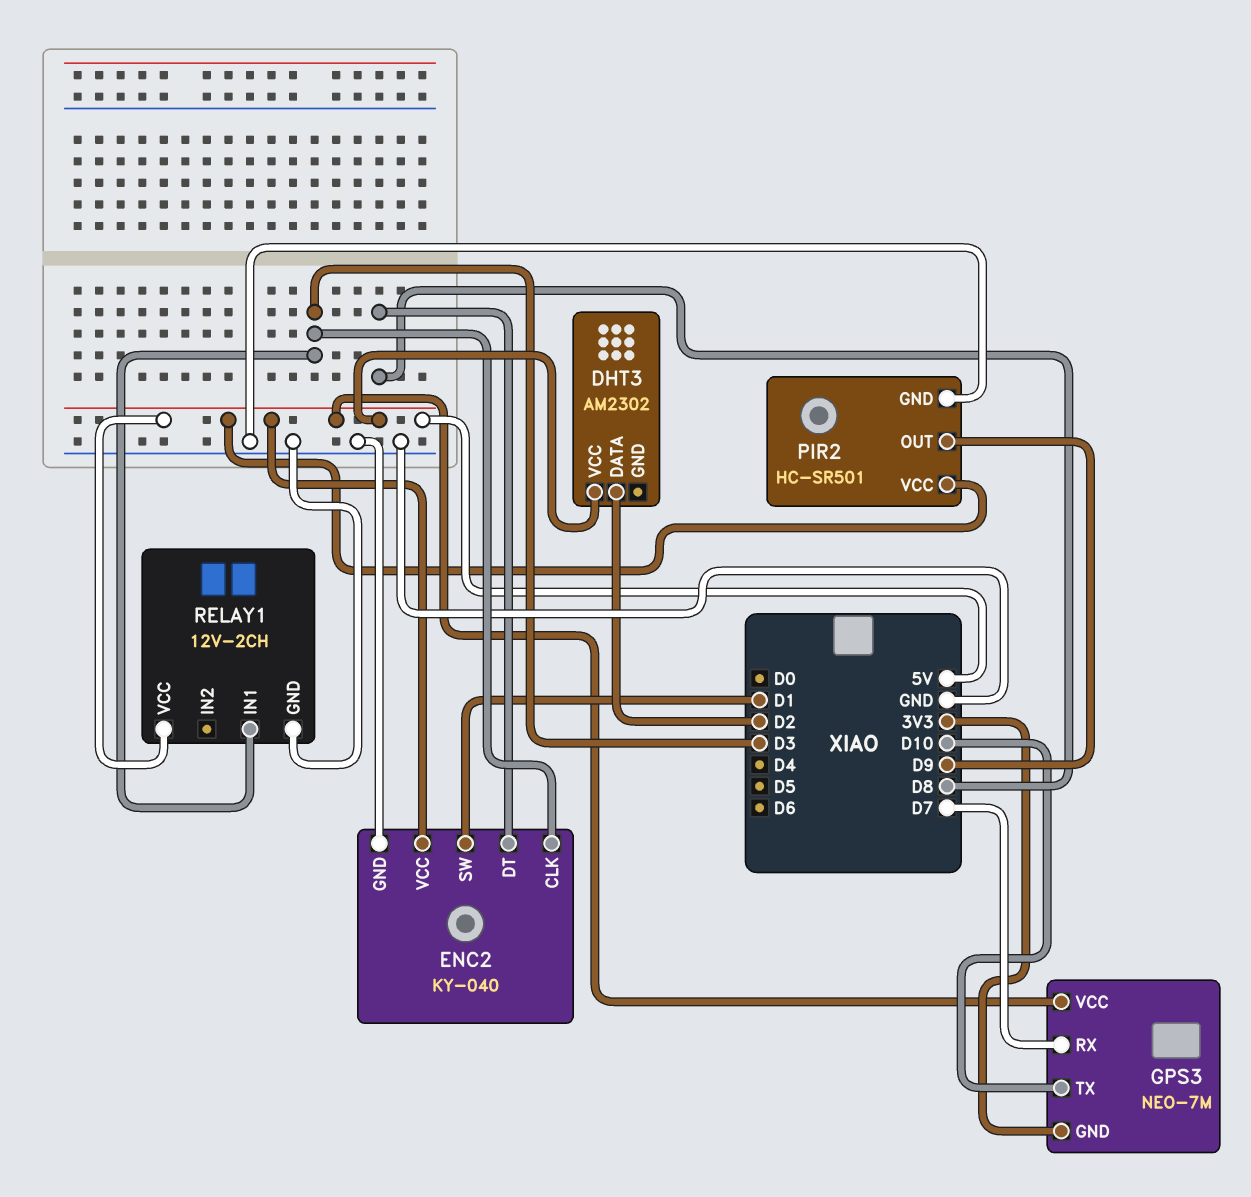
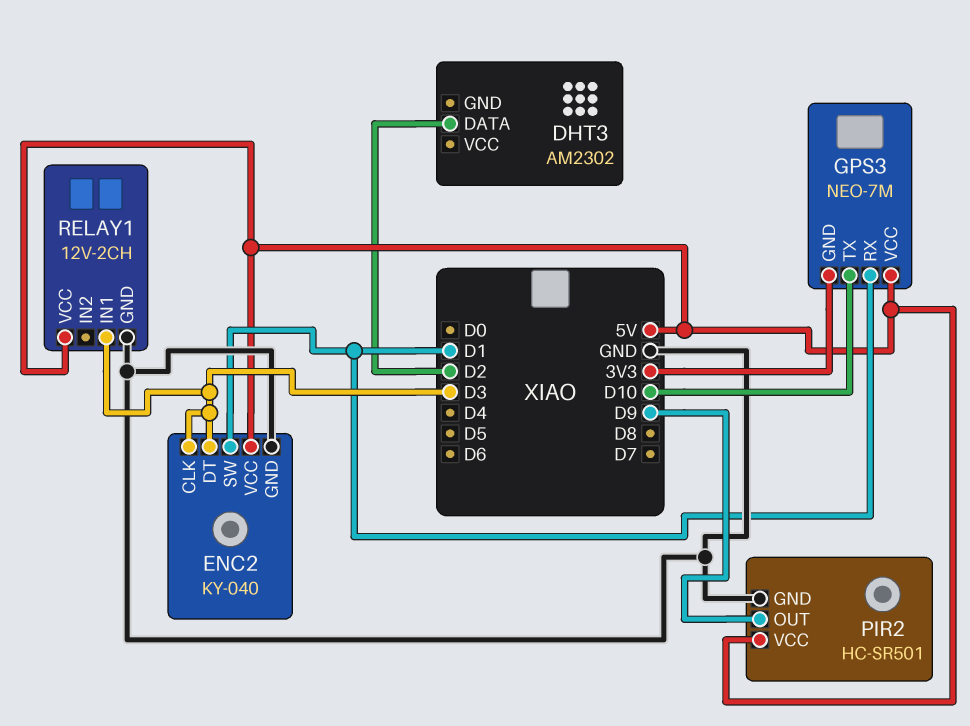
DHT3 pin VCC: 5V -> none
ENC2 pin DT: D8 -> D3
GPS3 pin RX: D7 -> D1

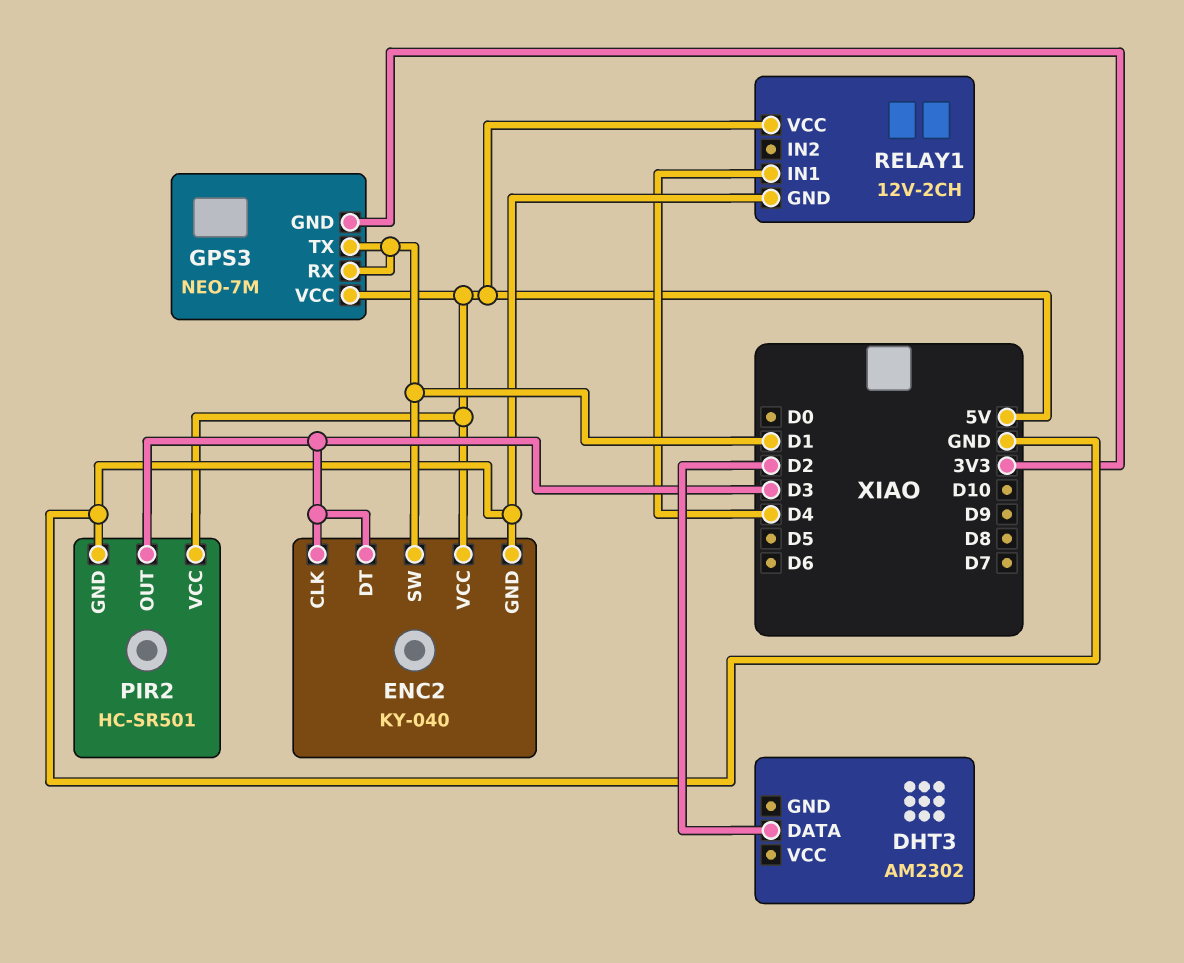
GPS3 pin TX: D10 -> D1
PIR2 pin OUT: D9 -> D3
RELAY1 pin IN1: D3 -> D4

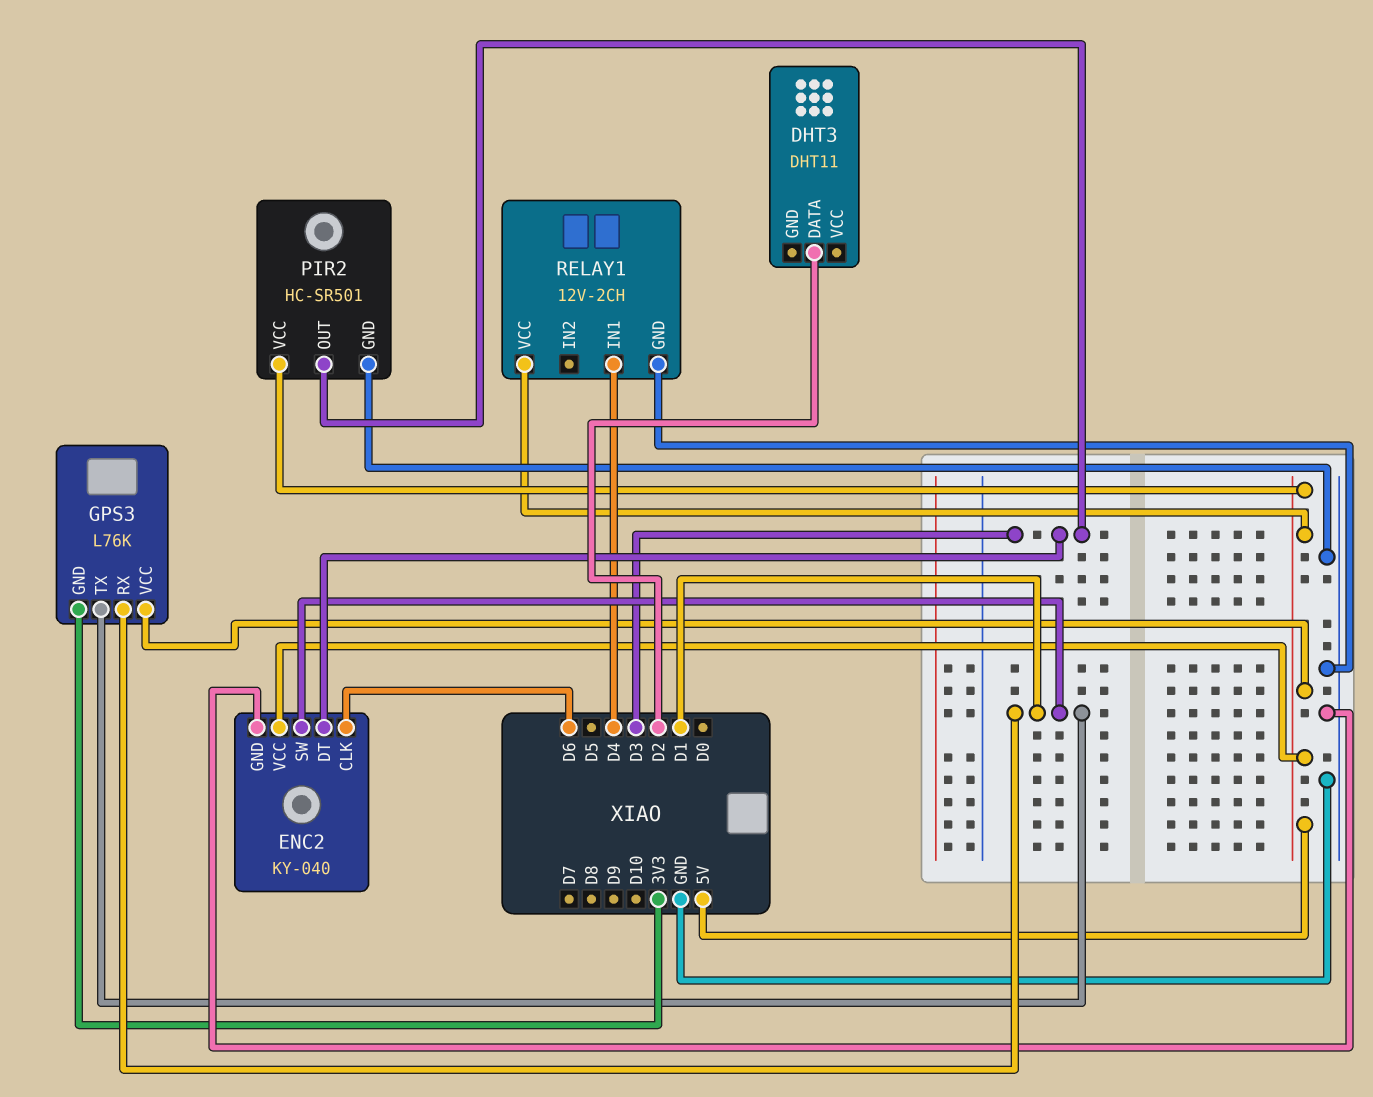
DHT3: AM2302 -> DHT11
ENC2 pin CLK: D3 -> D6
GPS3: NEO-7M -> L76K

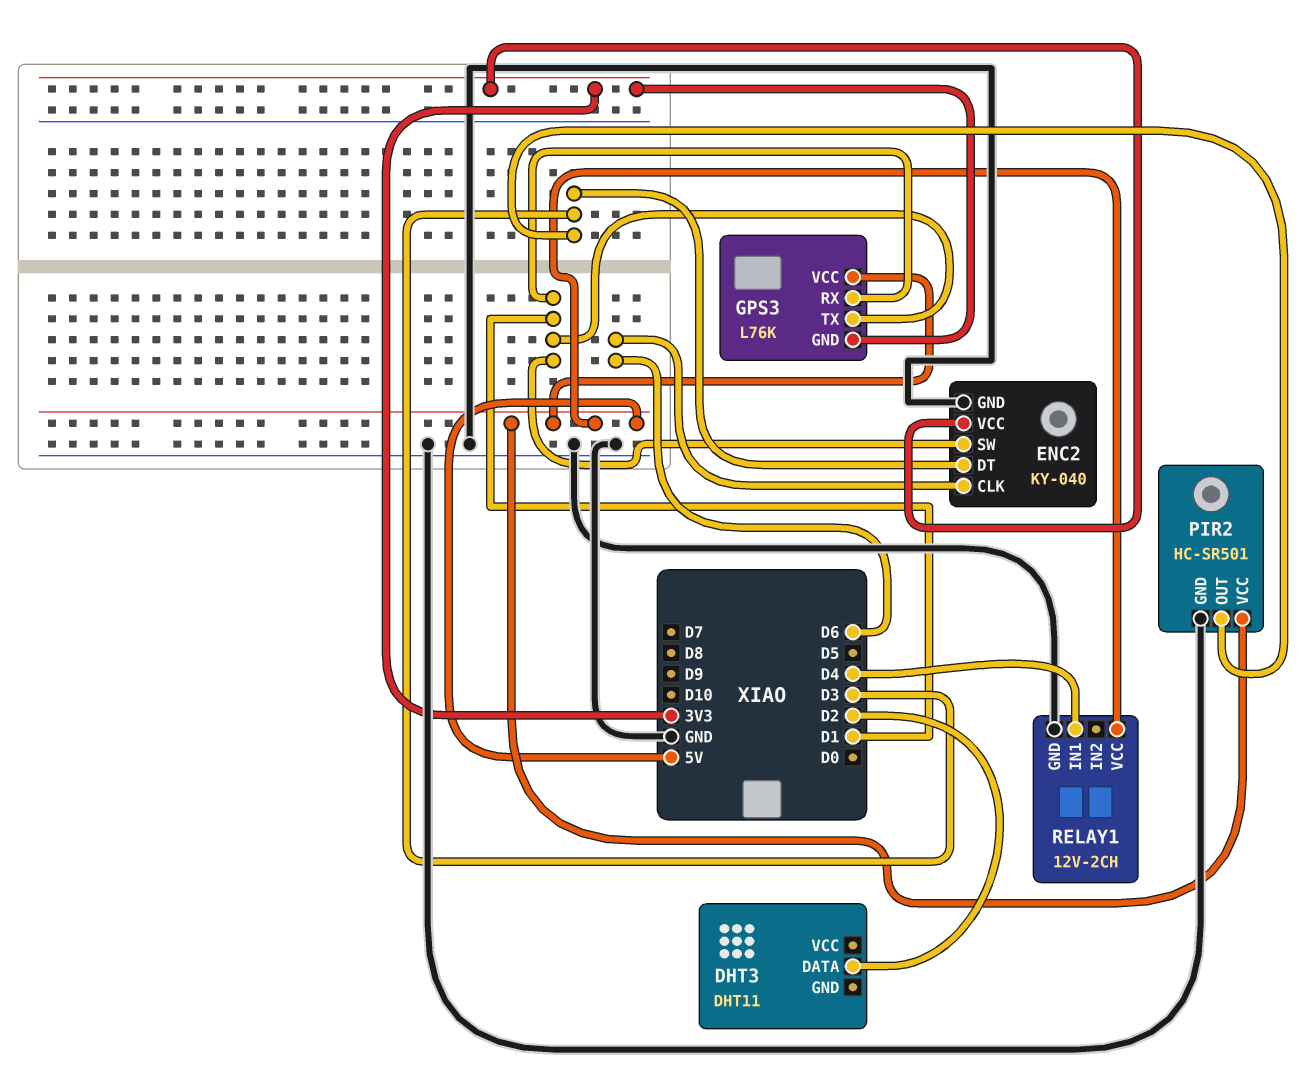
ENC2 pin VCC: 5V -> 3V3

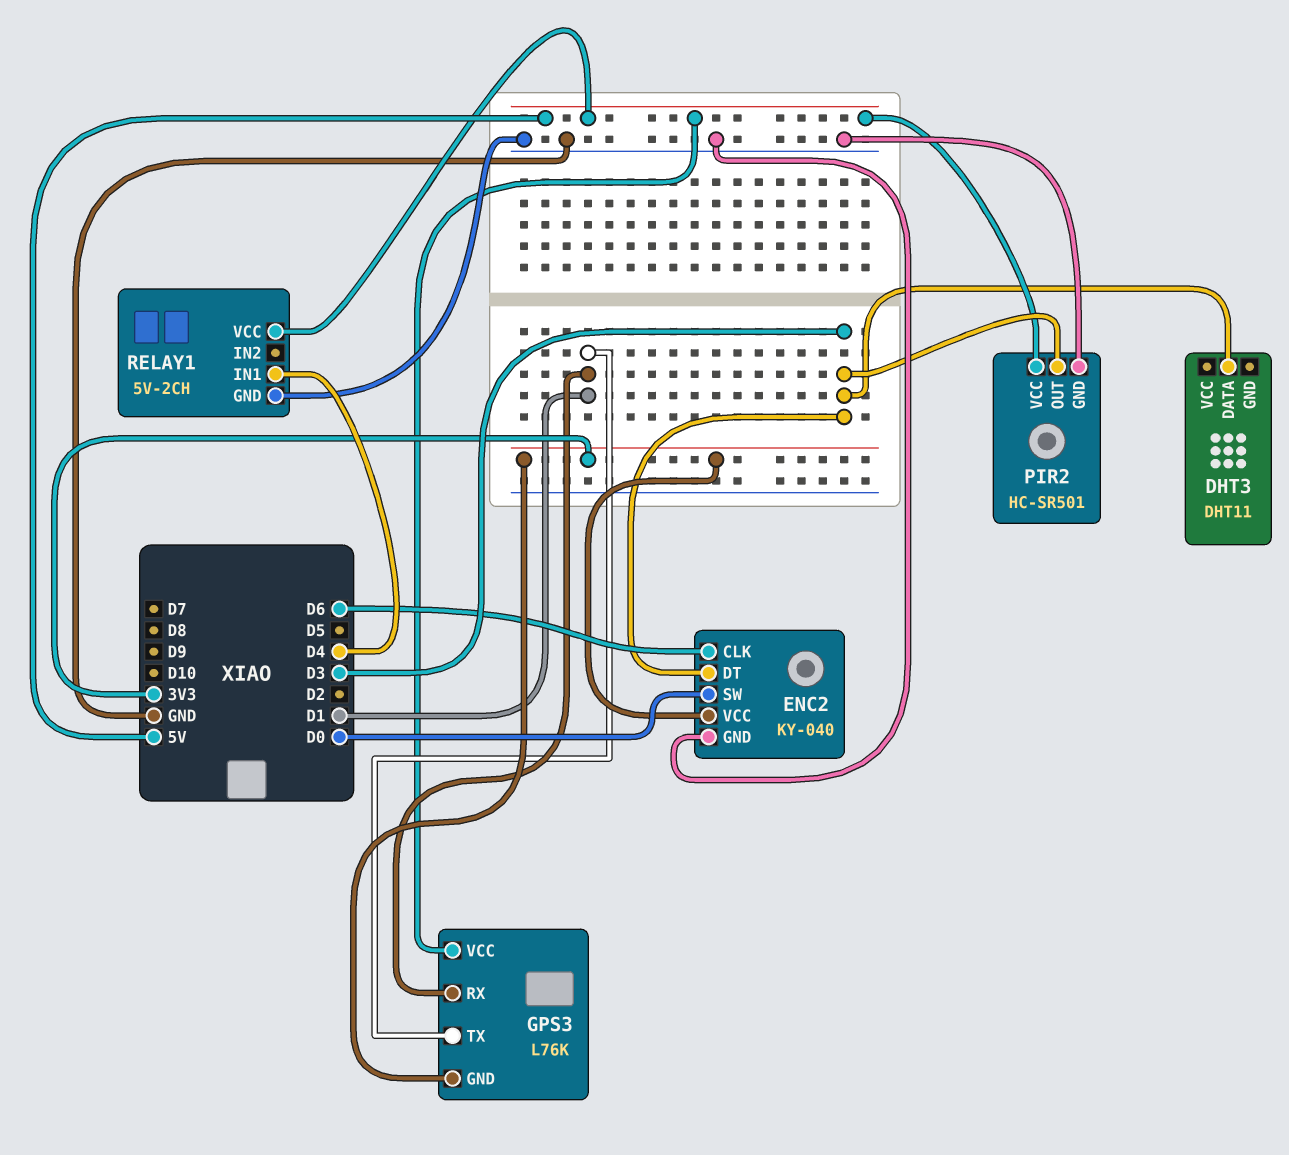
DHT3 pin DATA: D2 -> D3
ENC2 pin SW: D1 -> D0
RELAY1: 12V-2CH -> 5V-2CH

